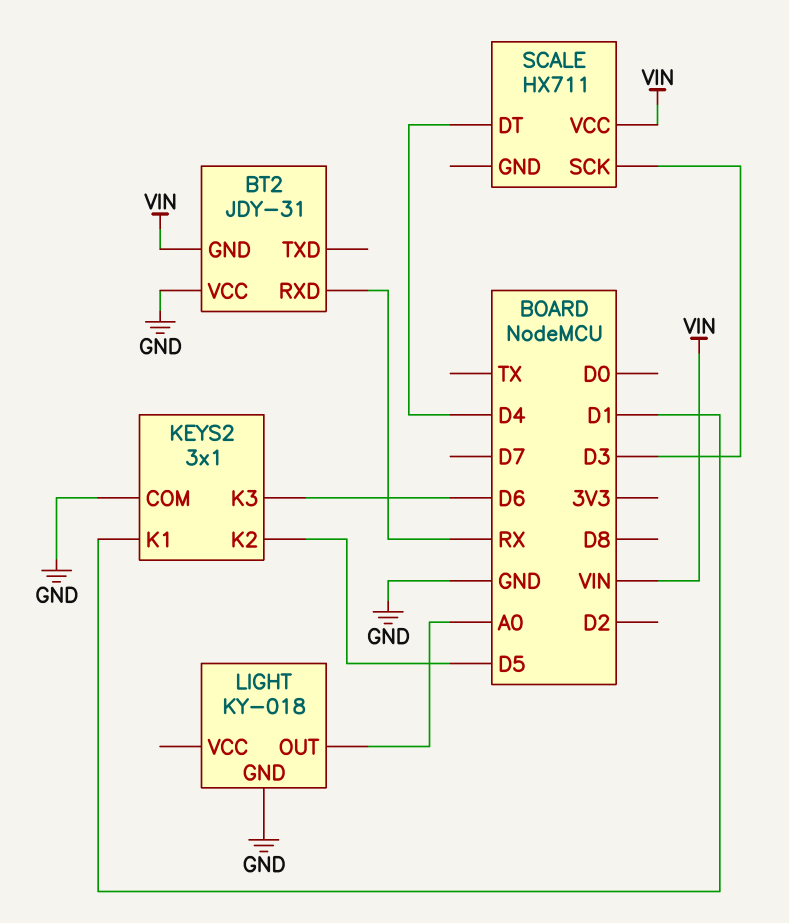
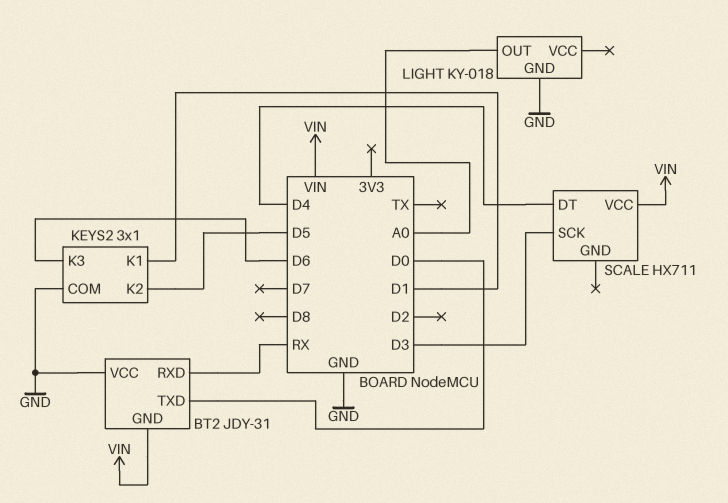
BT2 pin TXD: none -> D0

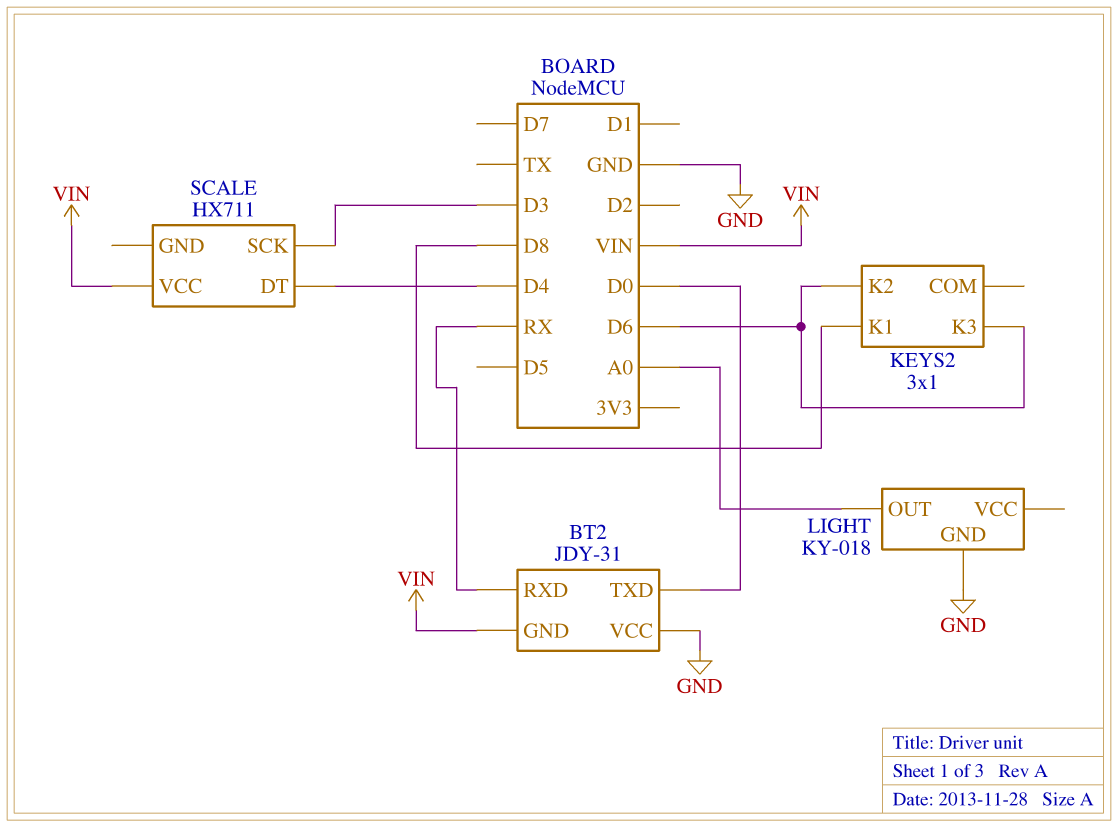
KEYS2 pin COM: GND -> none
KEYS2 pin K1: D1 -> D8
KEYS2 pin K2: D5 -> D6

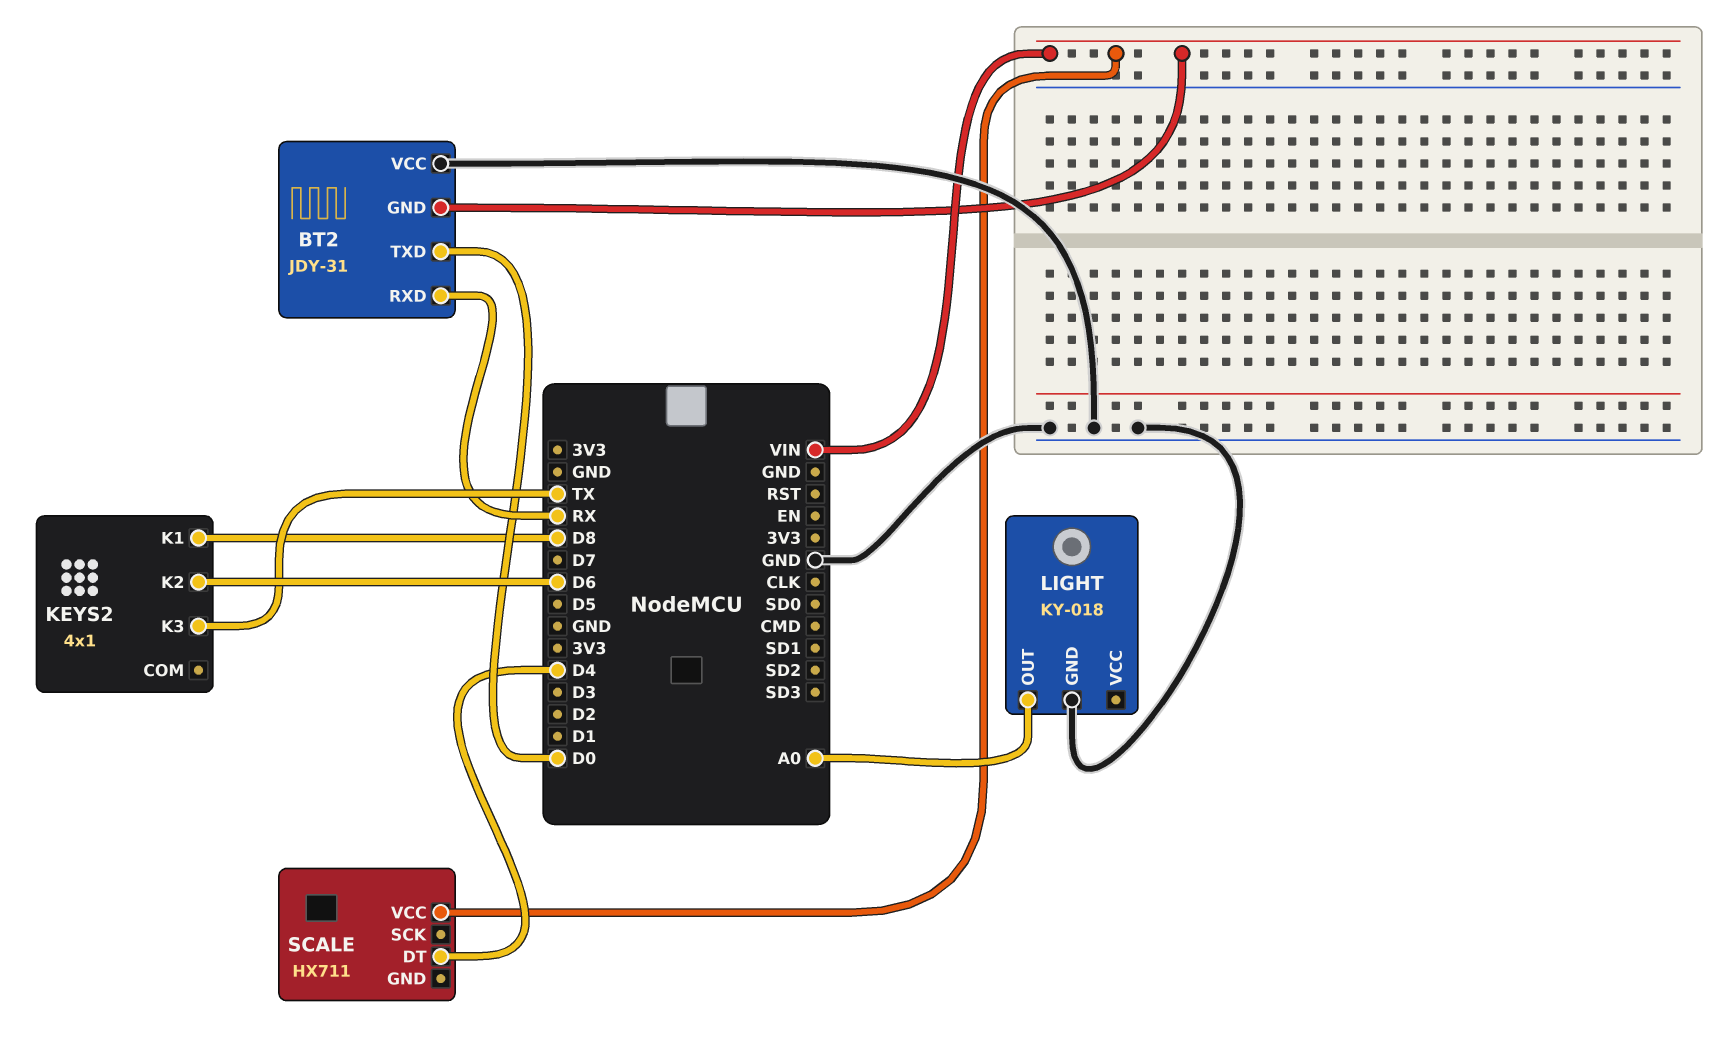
KEYS2: 3x1 -> 4x1
KEYS2 pin K3: D6 -> TX
SCALE pin SCK: D3 -> none

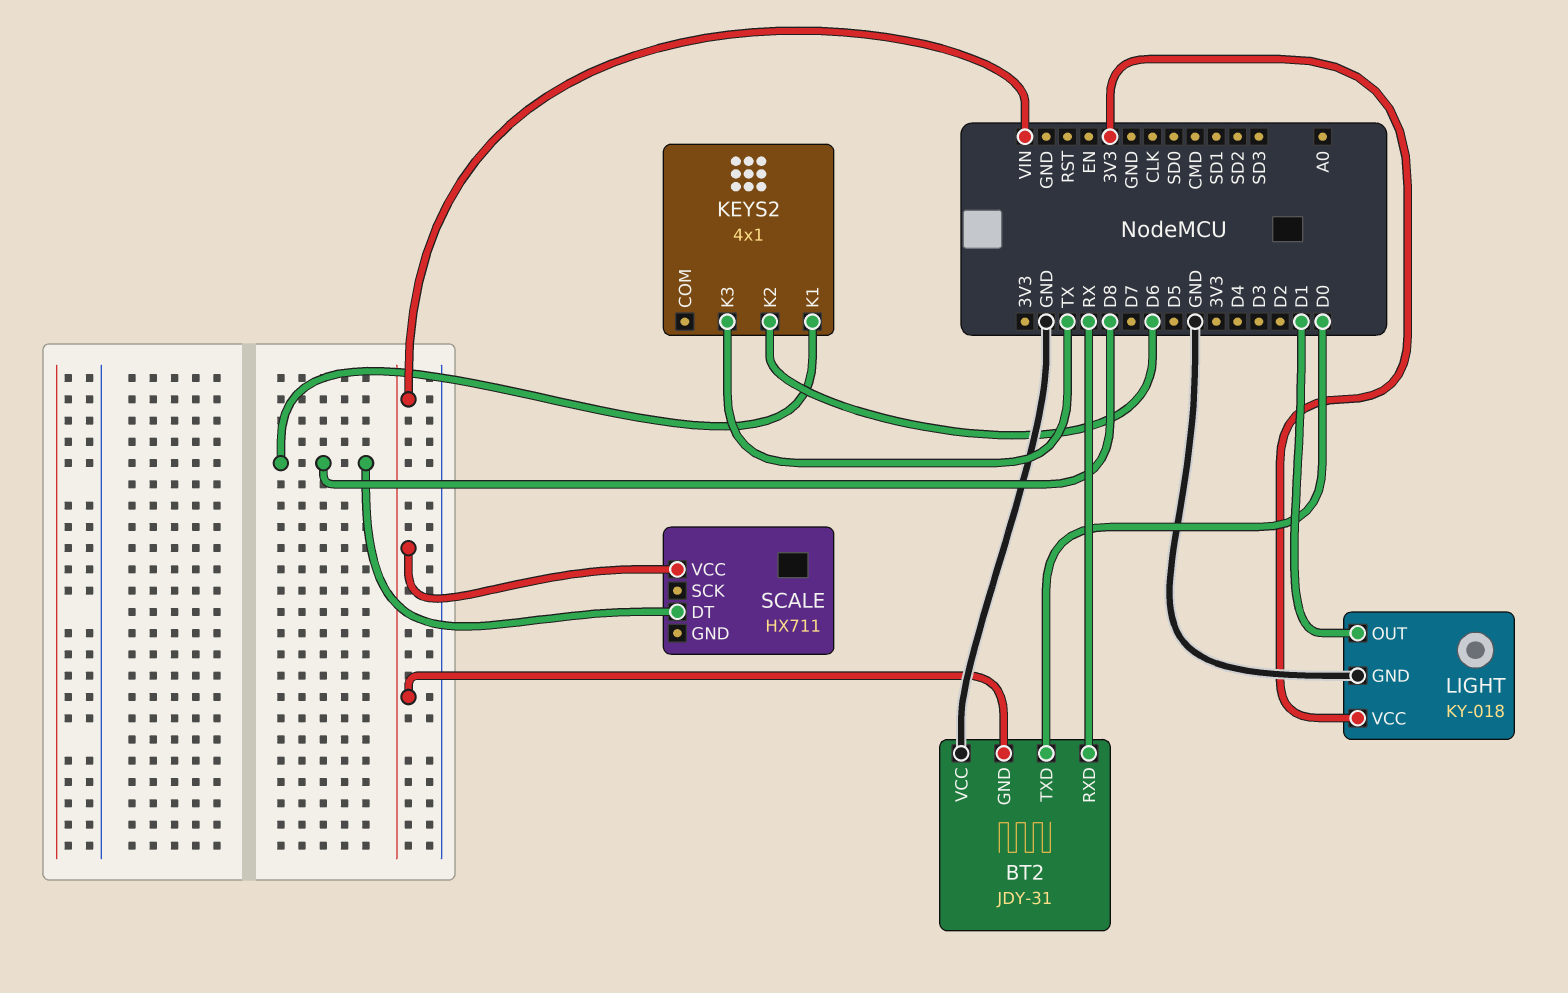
LIGHT pin OUT: A0 -> D1
LIGHT pin VCC: none -> 3V3
SCALE pin DT: D4 -> D8

